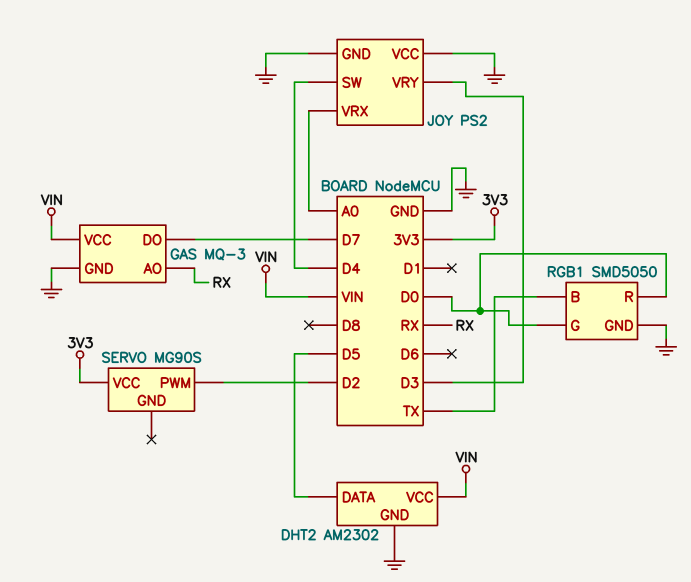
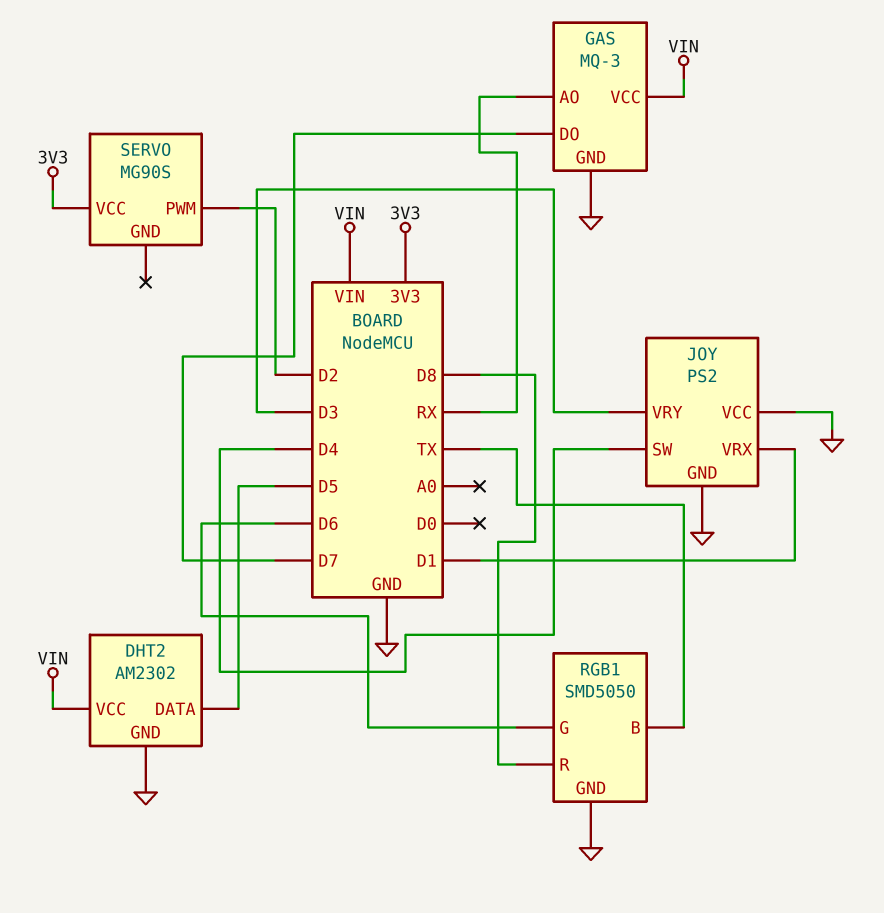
JOY pin VRX: A0 -> D1
RGB1 pin G: D0 -> D6
RGB1 pin R: D0 -> D8

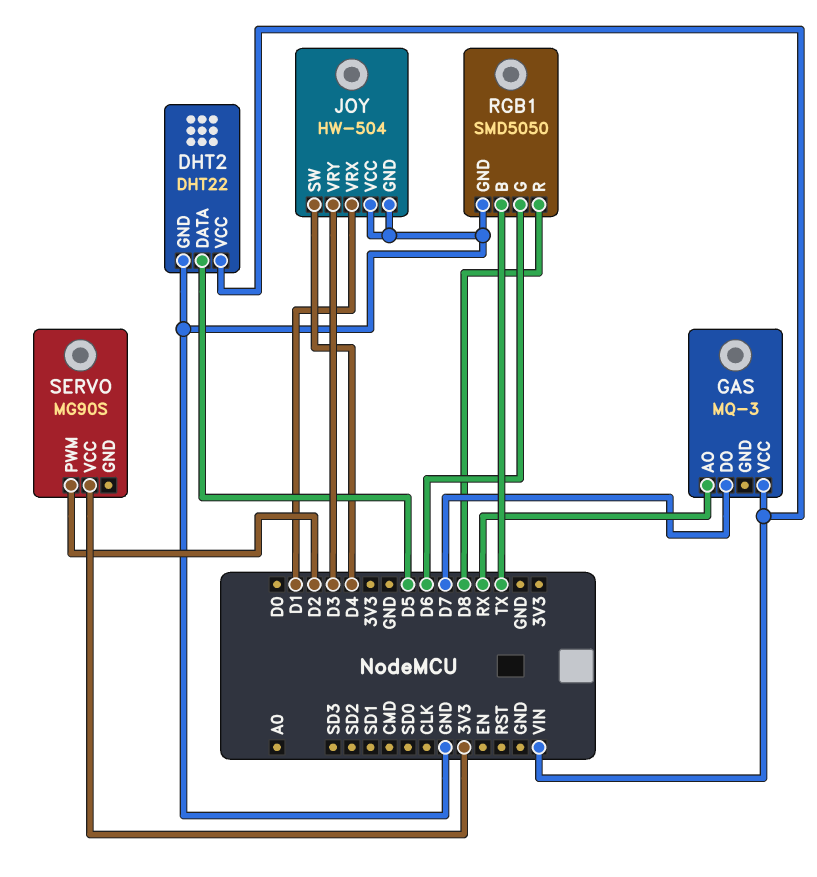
DHT2: AM2302 -> DHT22
GAS pin GND: GND -> none
JOY: PS2 -> HW-504

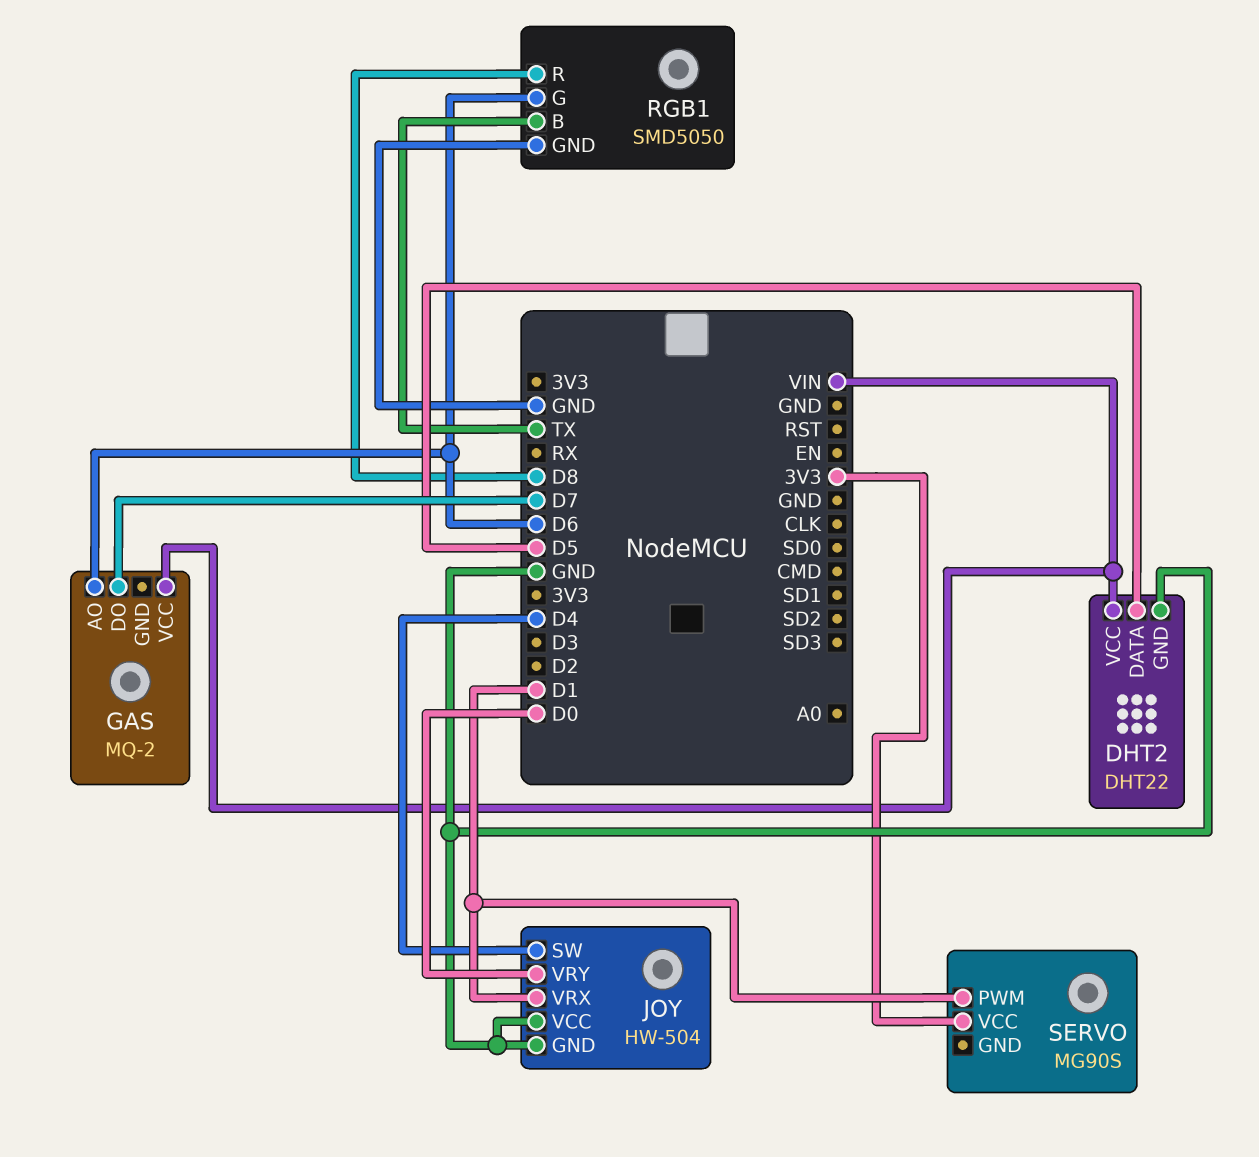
GAS: MQ-3 -> MQ-2
GAS pin AO: RX -> D6
JOY pin VRY: D3 -> D0
SERVO pin PWM: D2 -> D1

